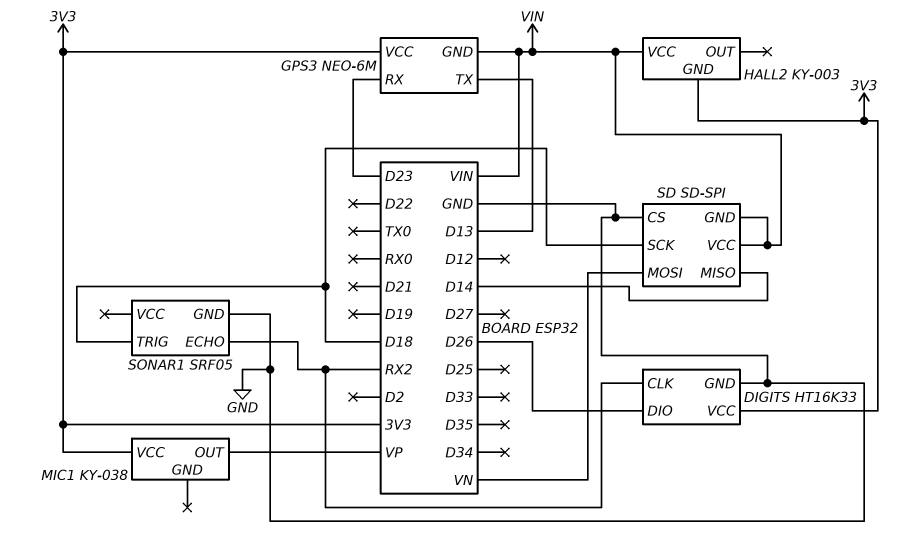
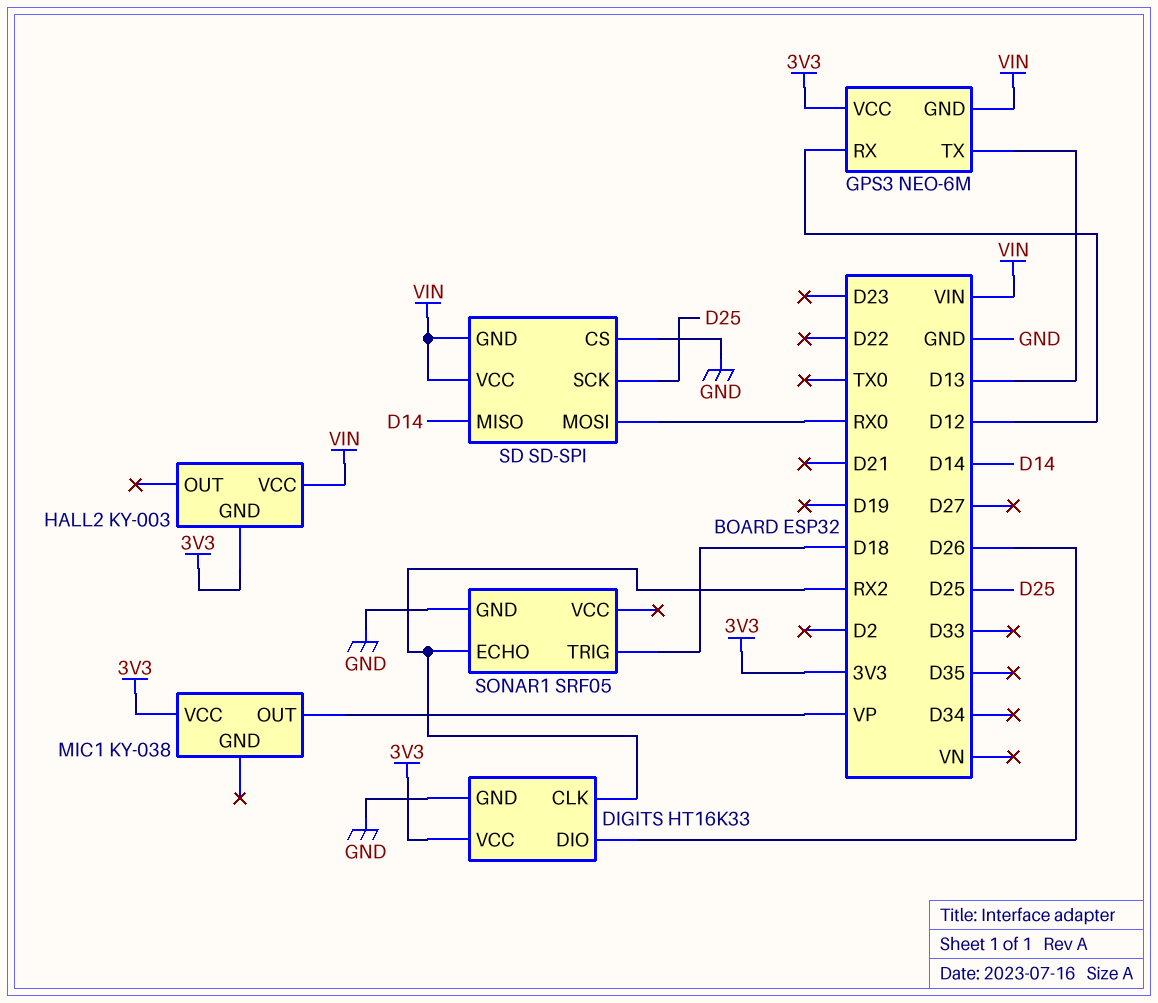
GPS3 pin RX: D23 -> D12
SD pin MOSI: VN -> RX0
SD pin SCK: D18 -> D25

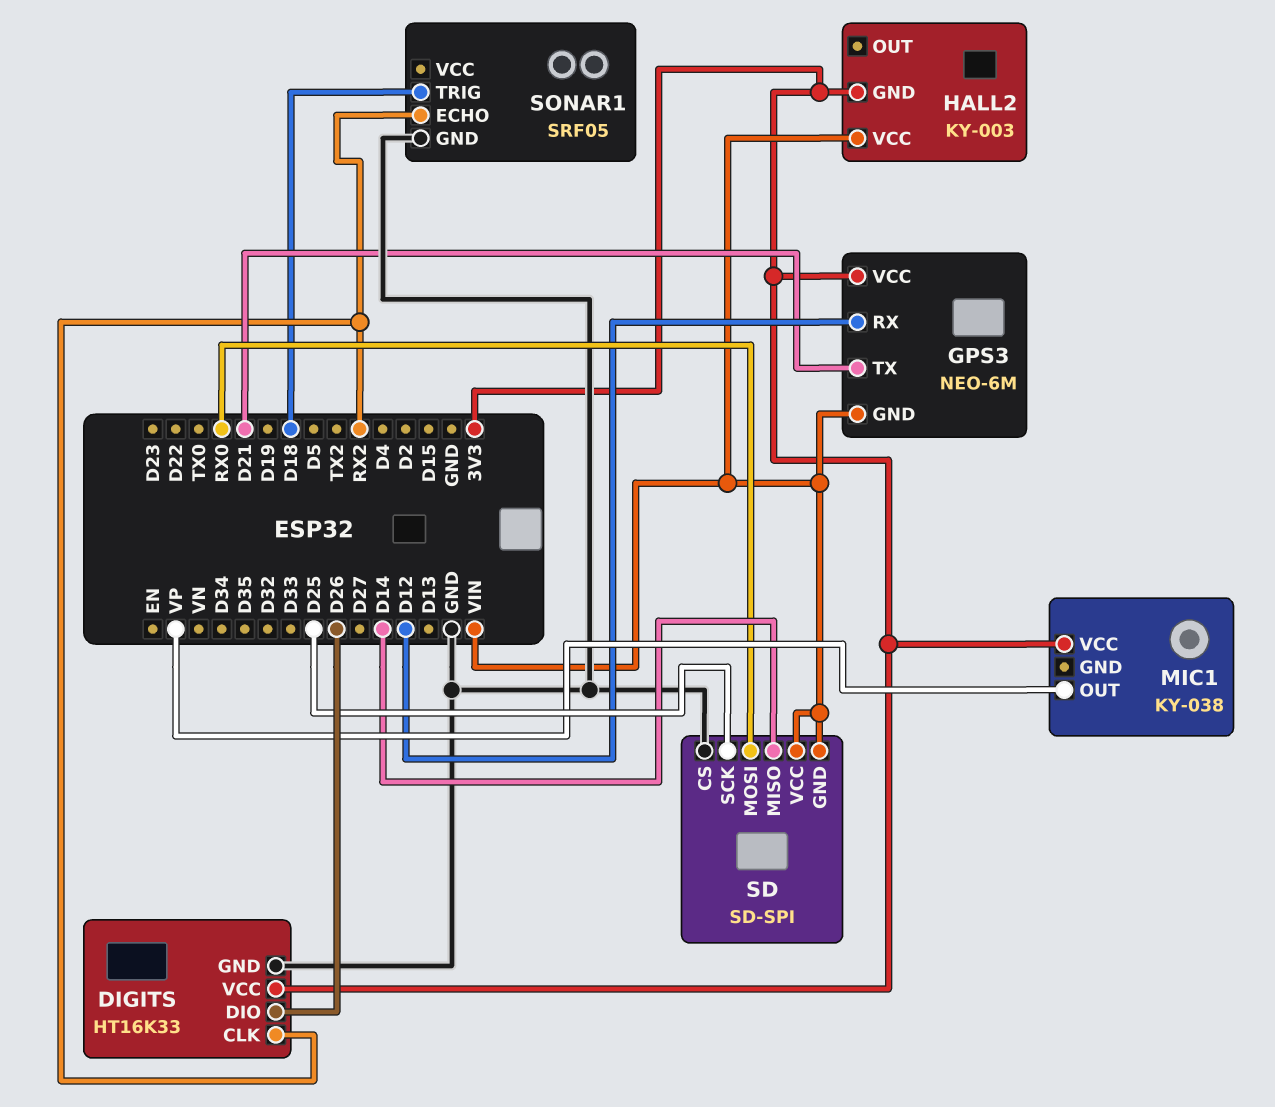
GPS3 pin TX: D13 -> D21

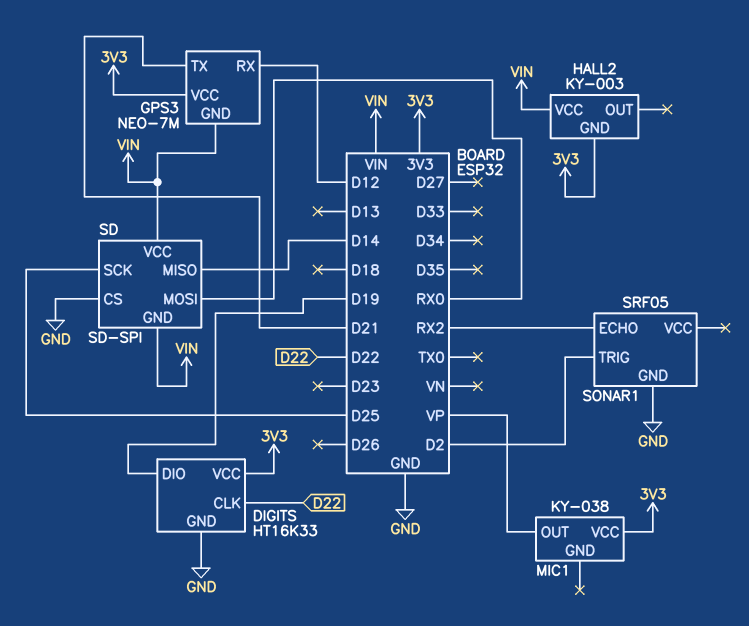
DIGITS pin CLK: RX2 -> D22
DIGITS pin DIO: D26 -> D19
GPS3: NEO-6M -> NEO-7M
SONAR1 pin TRIG: D18 -> D2

